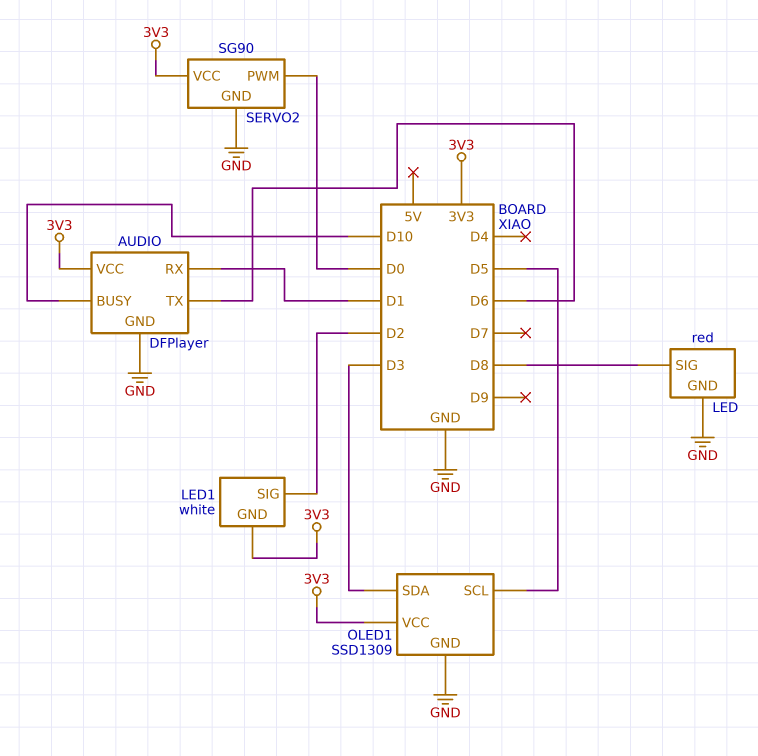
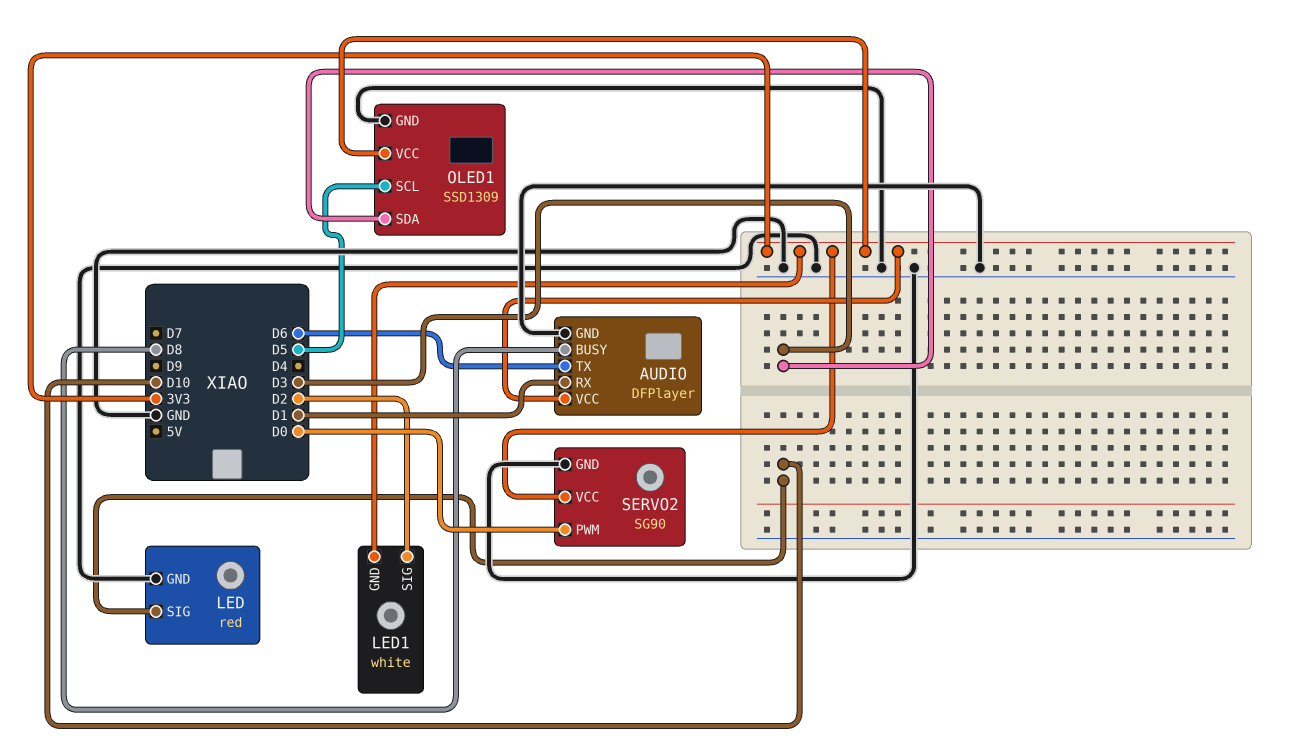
AUDIO pin BUSY: D10 -> D8
LED pin SIG: D8 -> D10

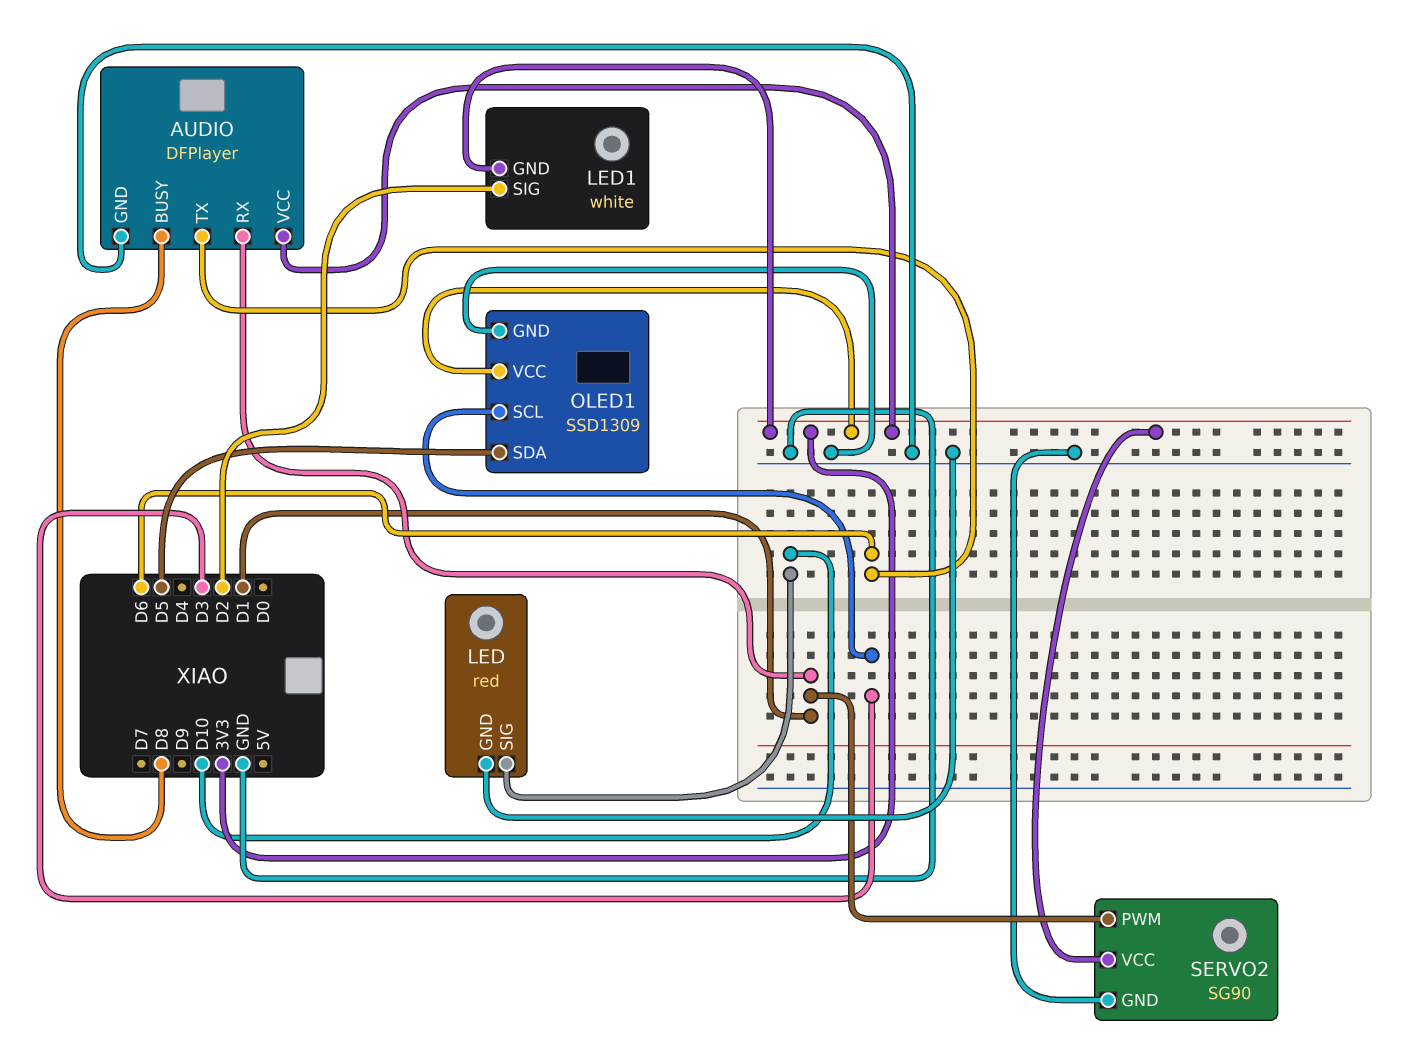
OLED1 pin SCL: D5 -> D3
OLED1 pin SDA: D3 -> D5
SERVO2 pin PWM: D0 -> D1

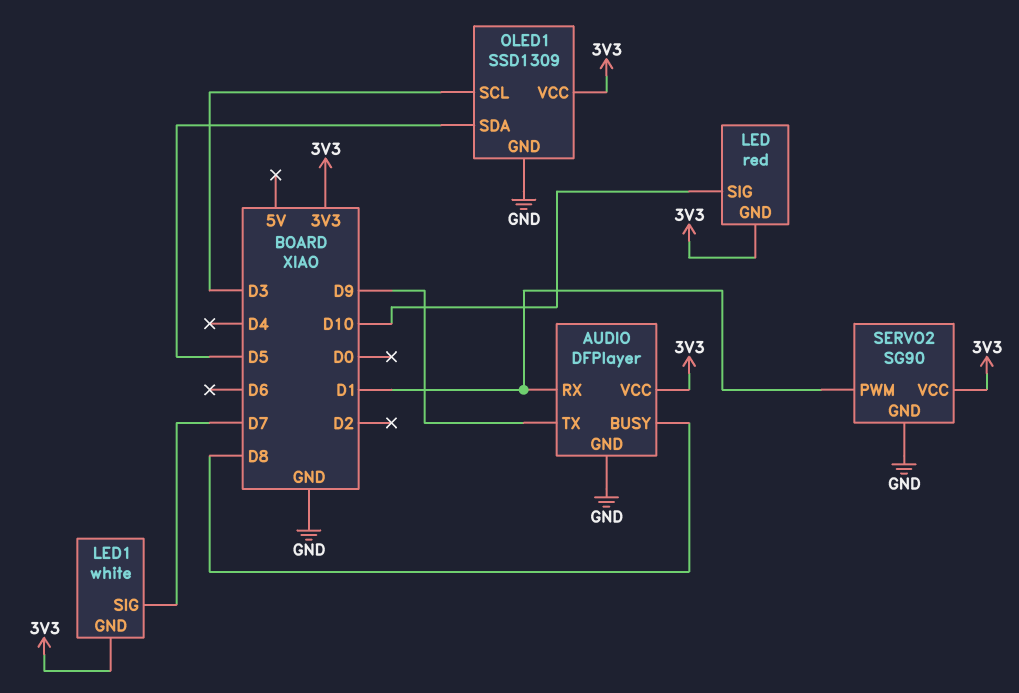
AUDIO pin TX: D6 -> D9
LED pin GND: GND -> 3V3
LED1 pin SIG: D2 -> D7

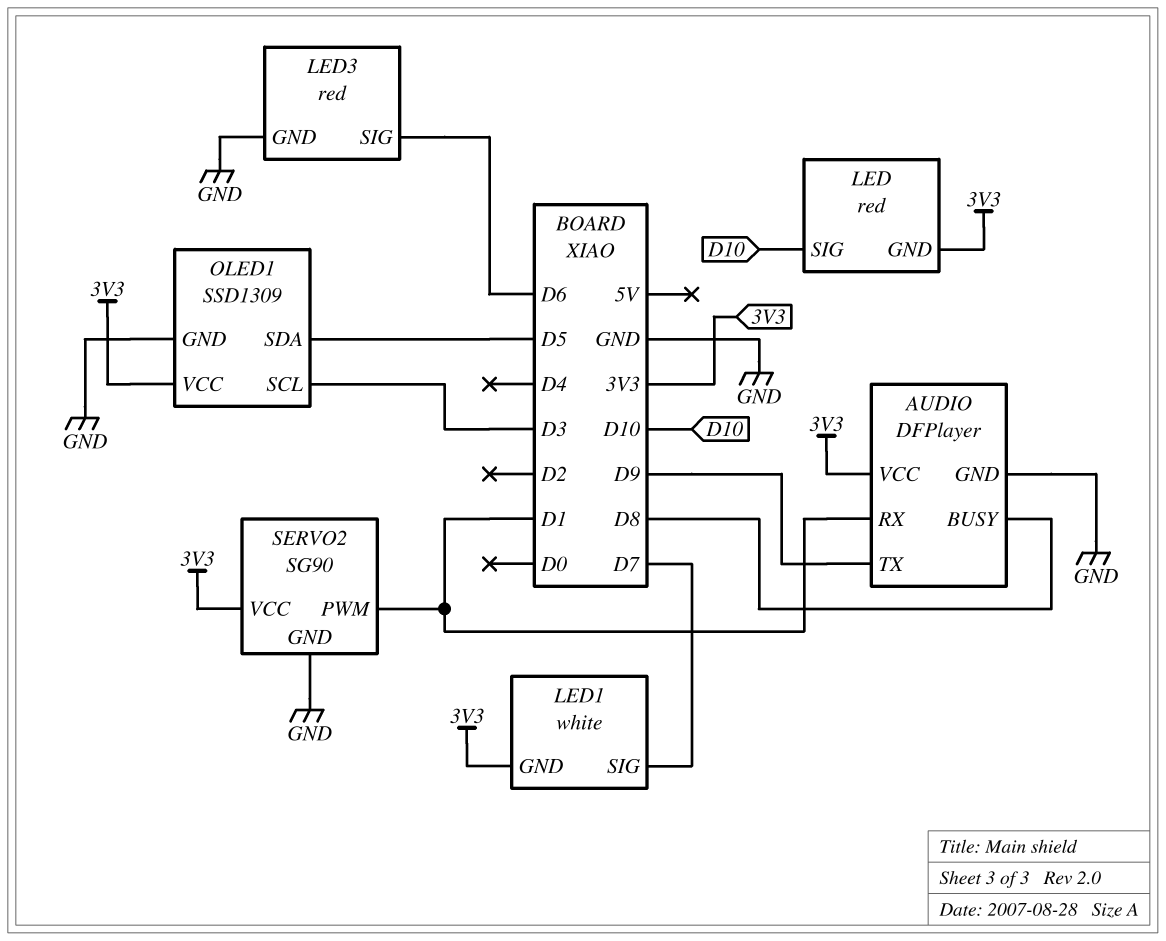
LED3: none -> red
LED3 pin GND: none -> GND
LED3 pin SIG: none -> D6

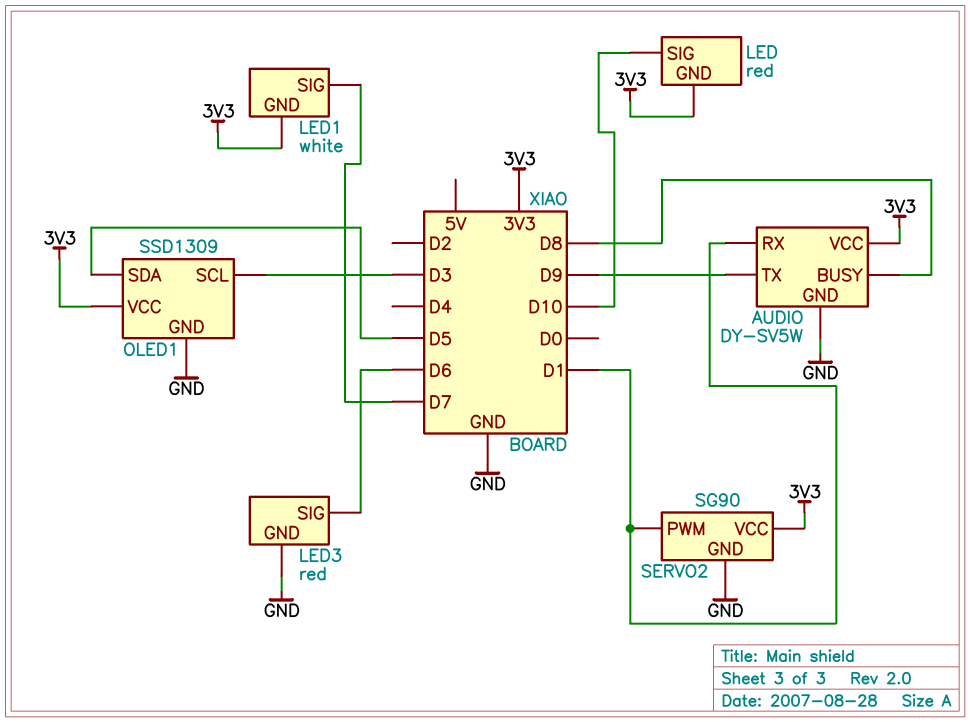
AUDIO: DFPlayer -> DY-SV5W

